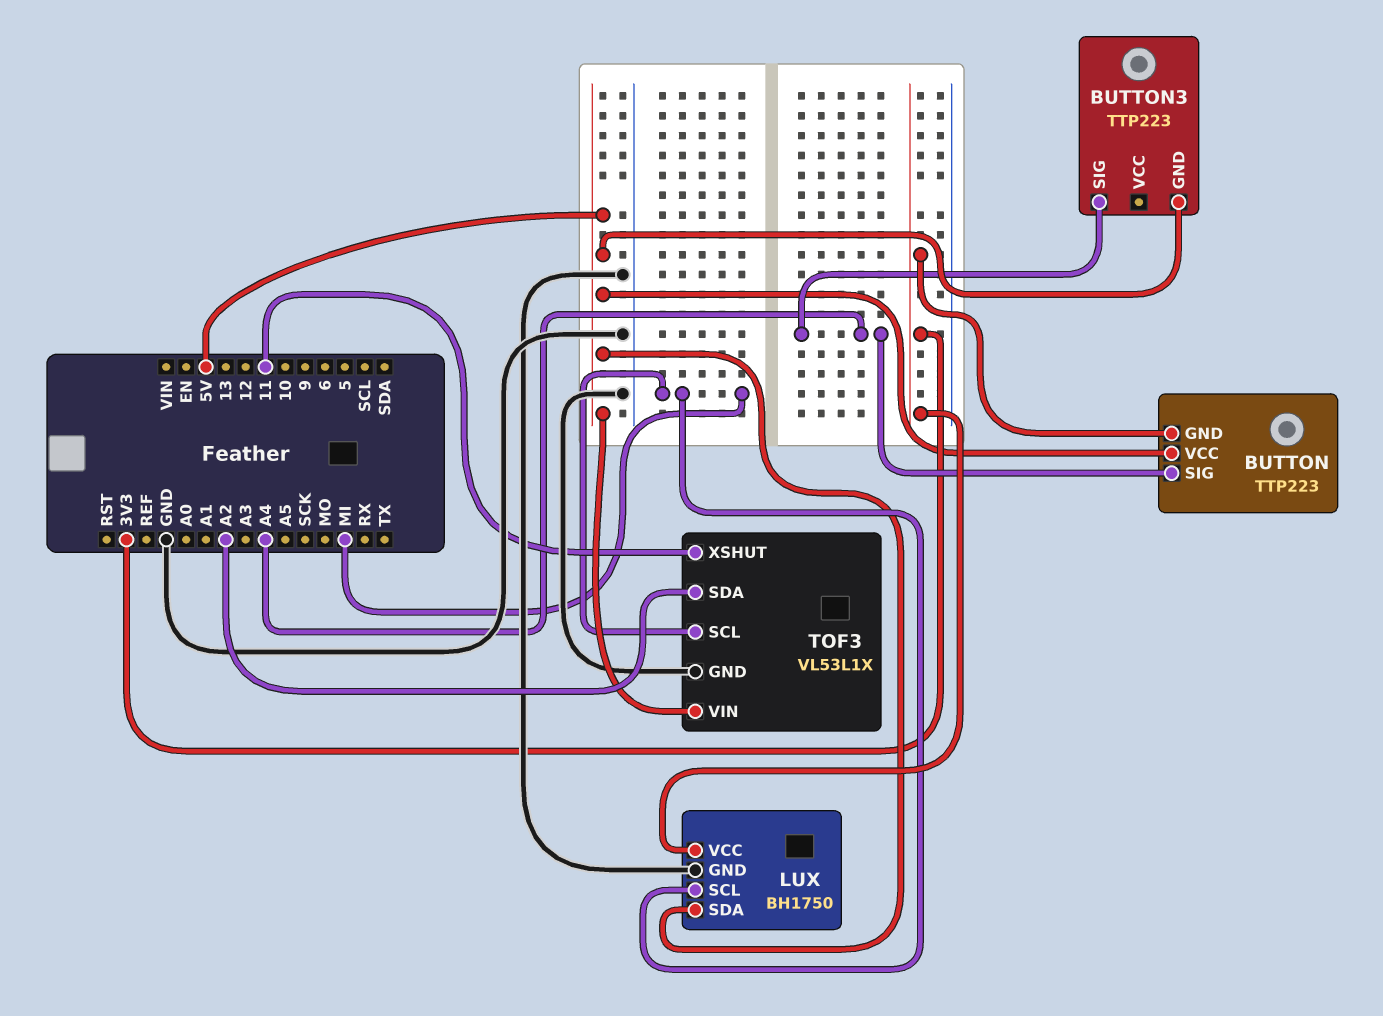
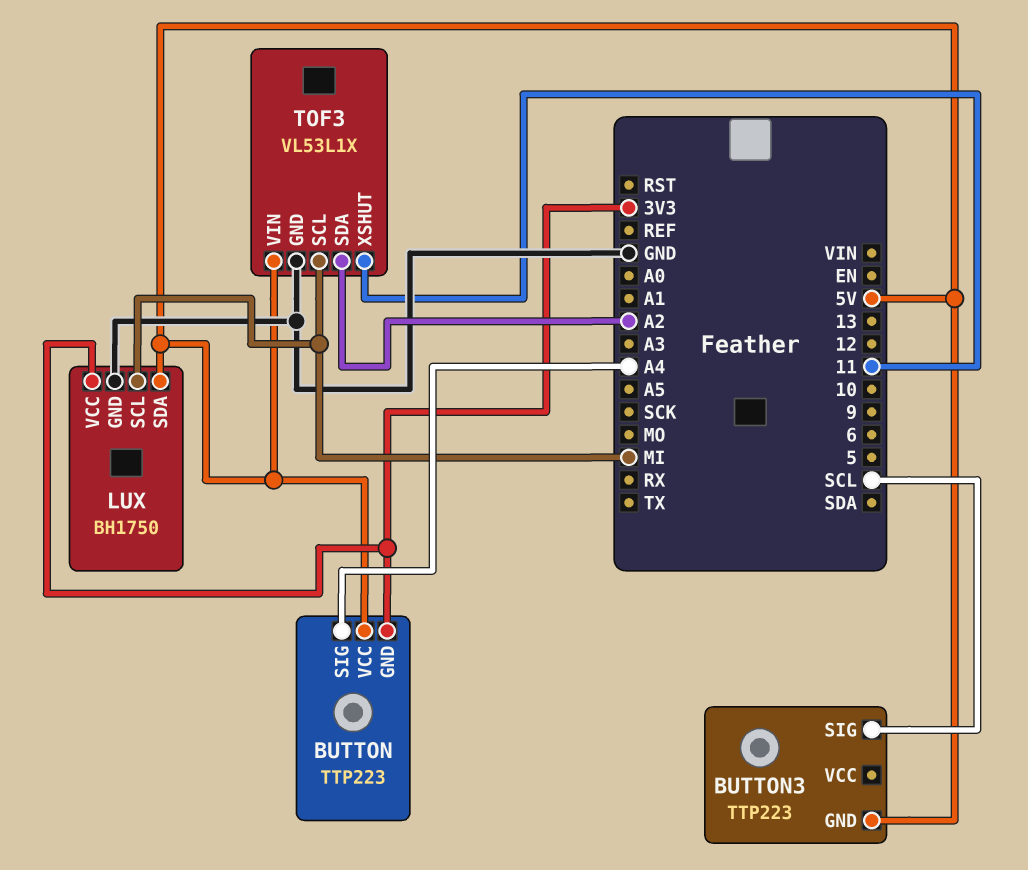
BUTTON3 pin SIG: A4 -> SCL

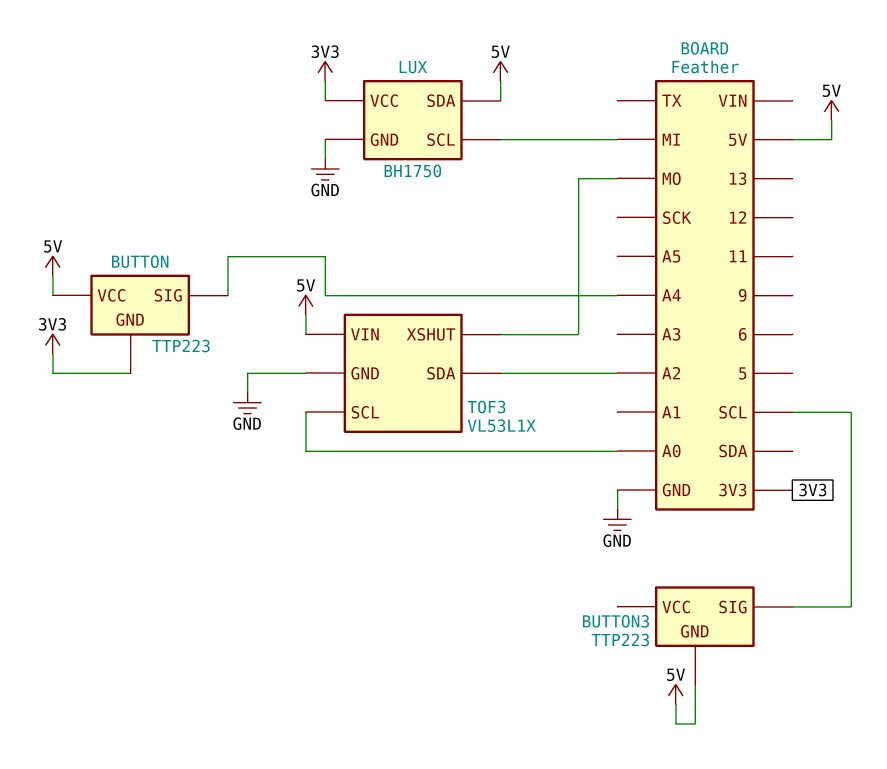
TOF3 pin SCL: MI -> A0
TOF3 pin XSHUT: 11 -> MO

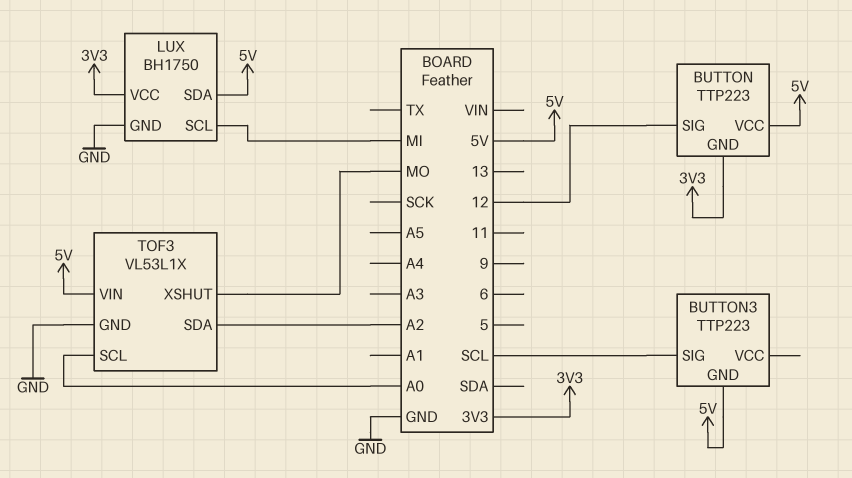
BUTTON pin SIG: A4 -> 12

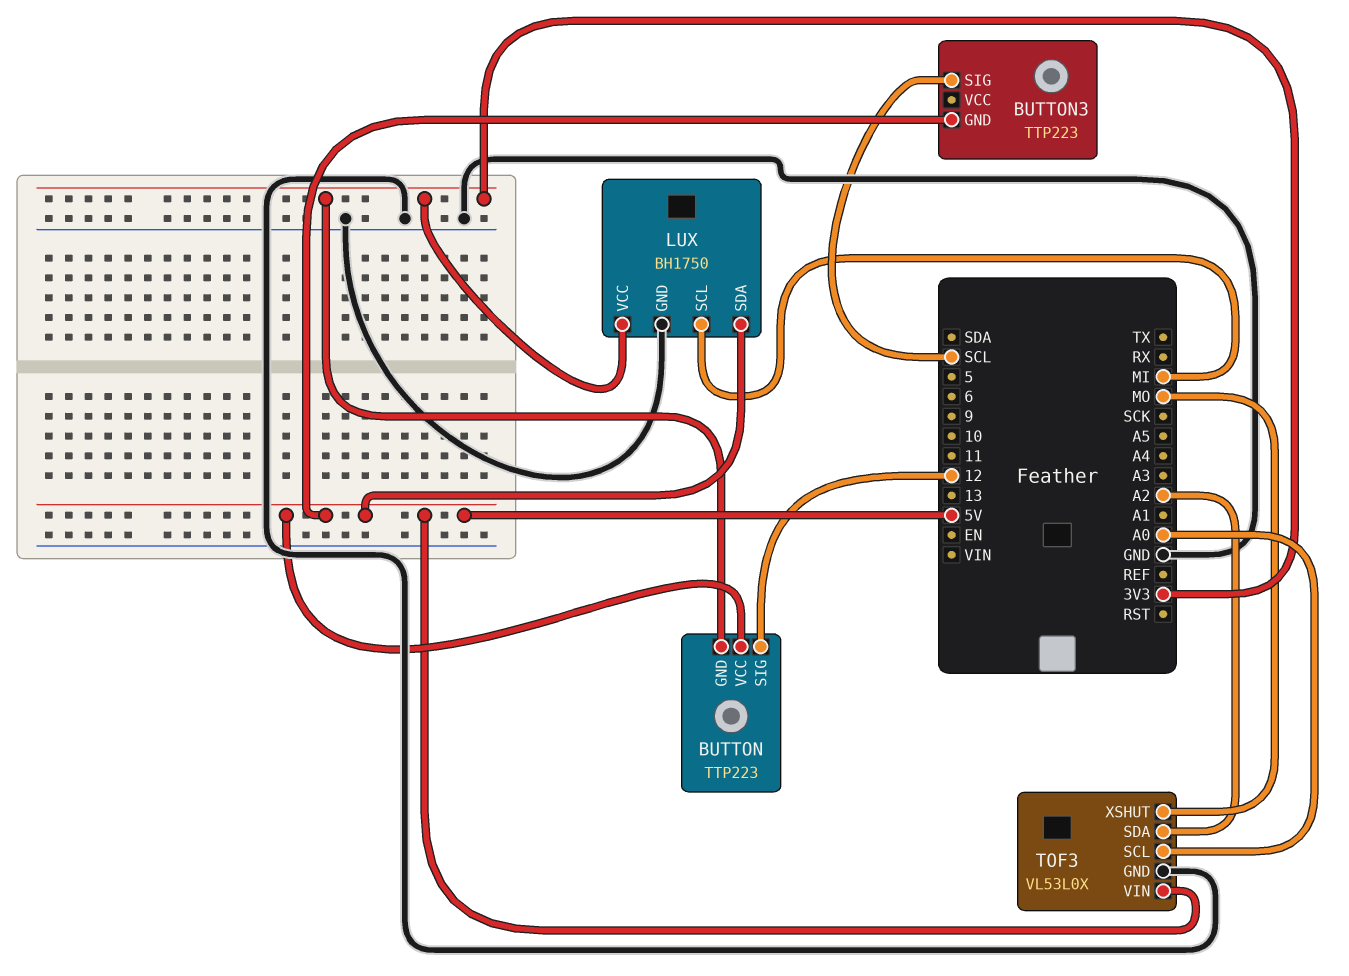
TOF3: VL53L1X -> VL53L0X

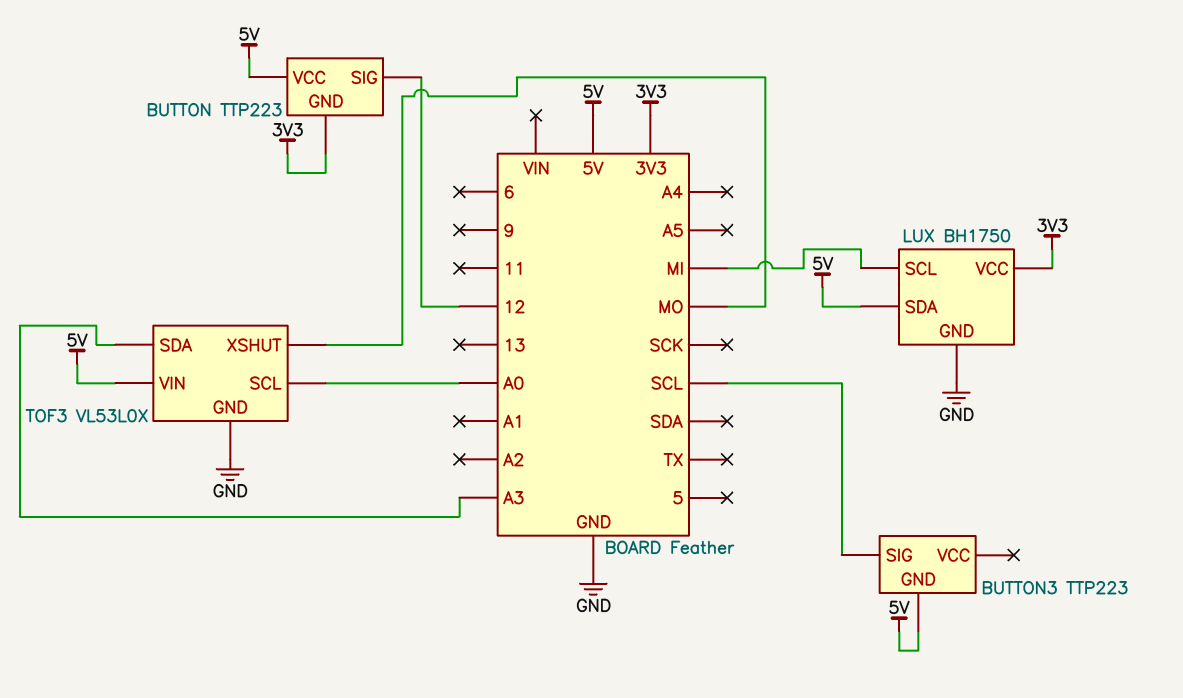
TOF3 pin SDA: A2 -> A3

